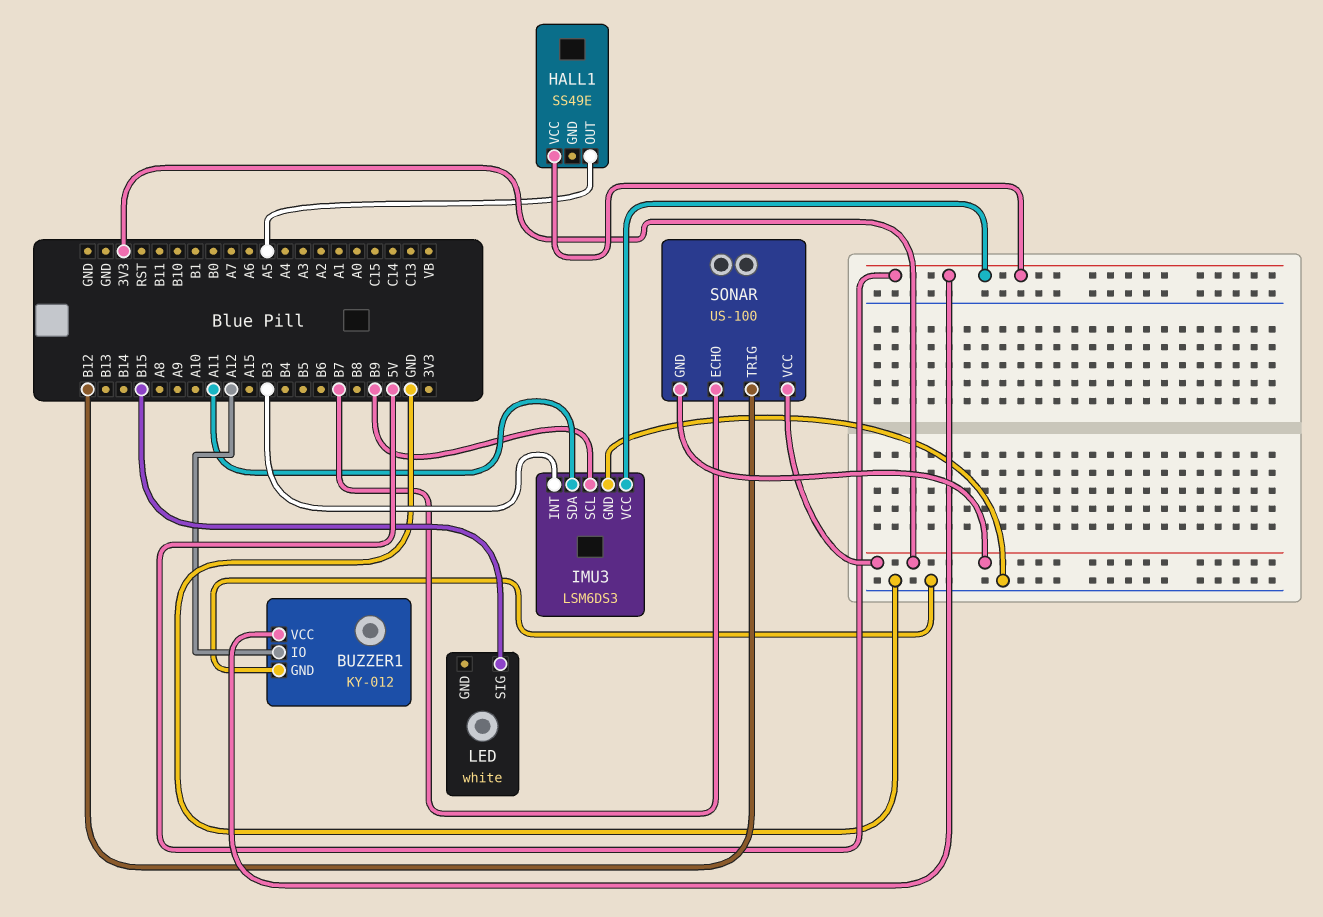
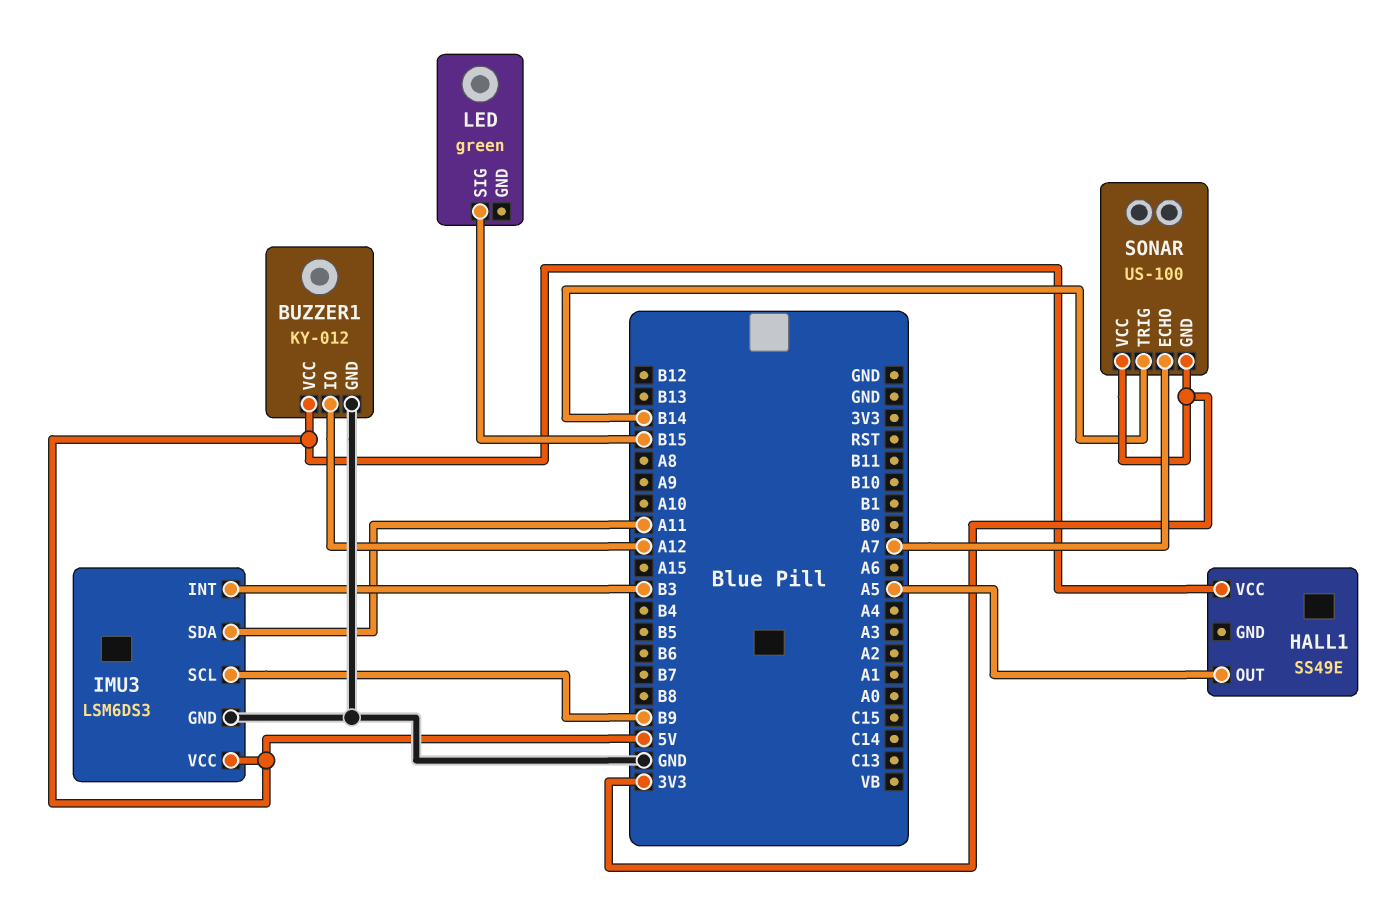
LED: white -> green
SONAR pin ECHO: B7 -> A7
SONAR pin TRIG: B12 -> B14

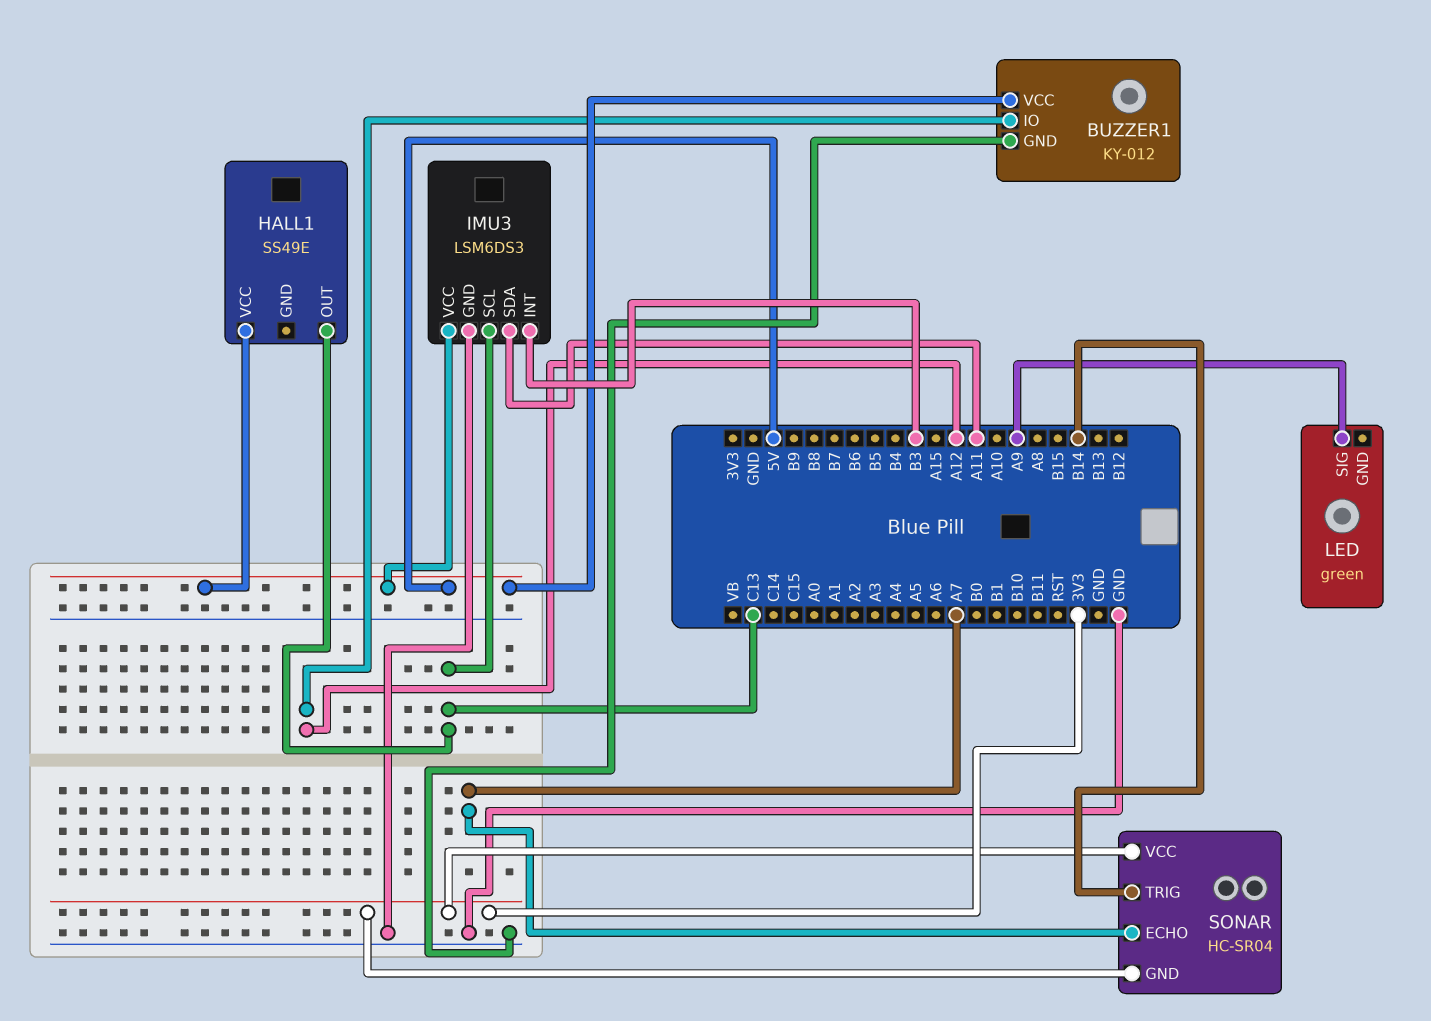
HALL1 pin OUT: A5 -> C13
IMU3 pin SCL: B9 -> C13
LED pin SIG: B15 -> A9
SONAR: US-100 -> HC-SR04

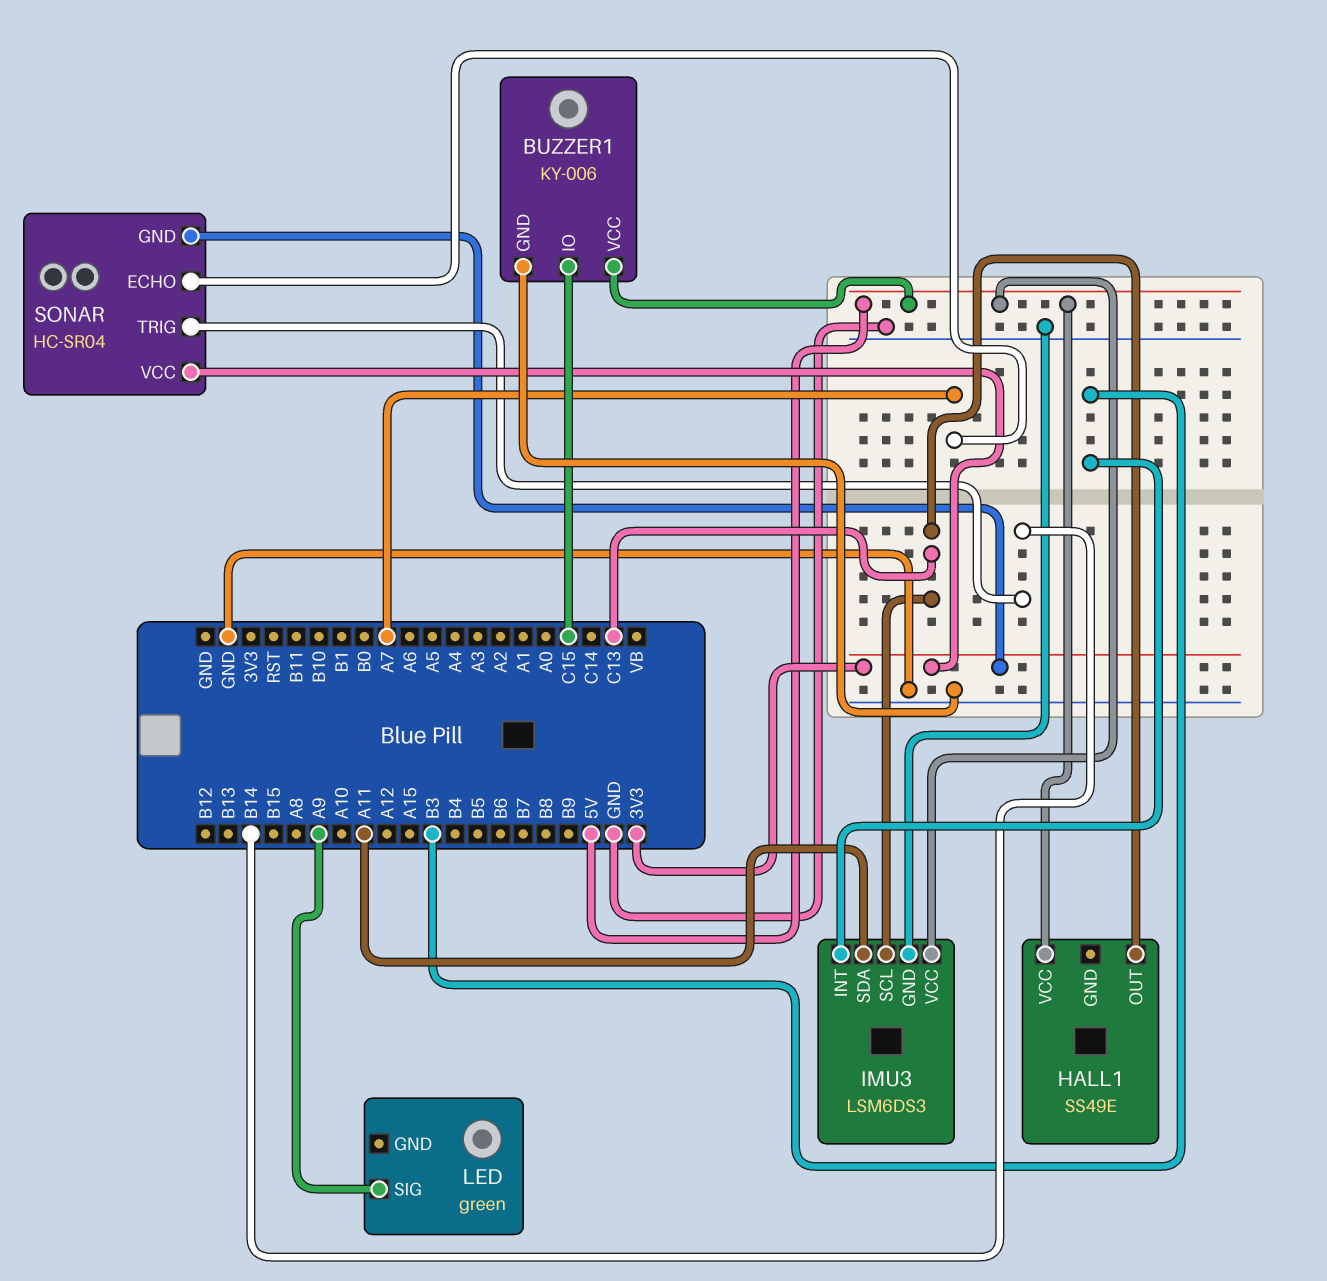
BUZZER1: KY-012 -> KY-006
BUZZER1 pin IO: A12 -> C15

